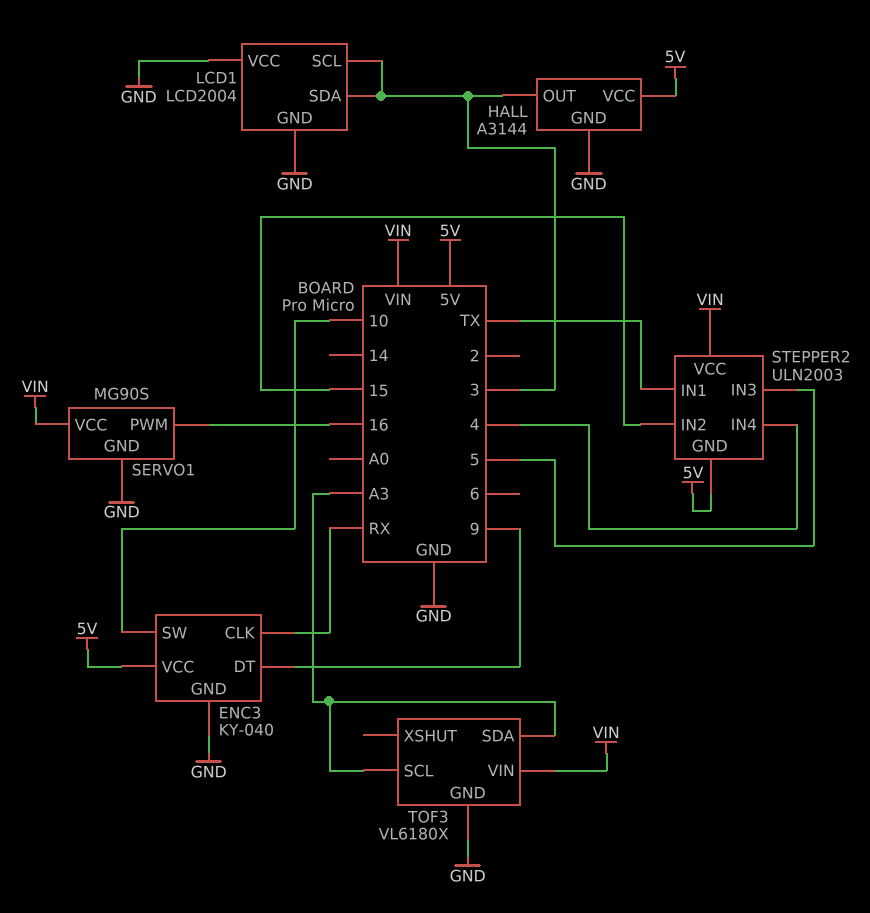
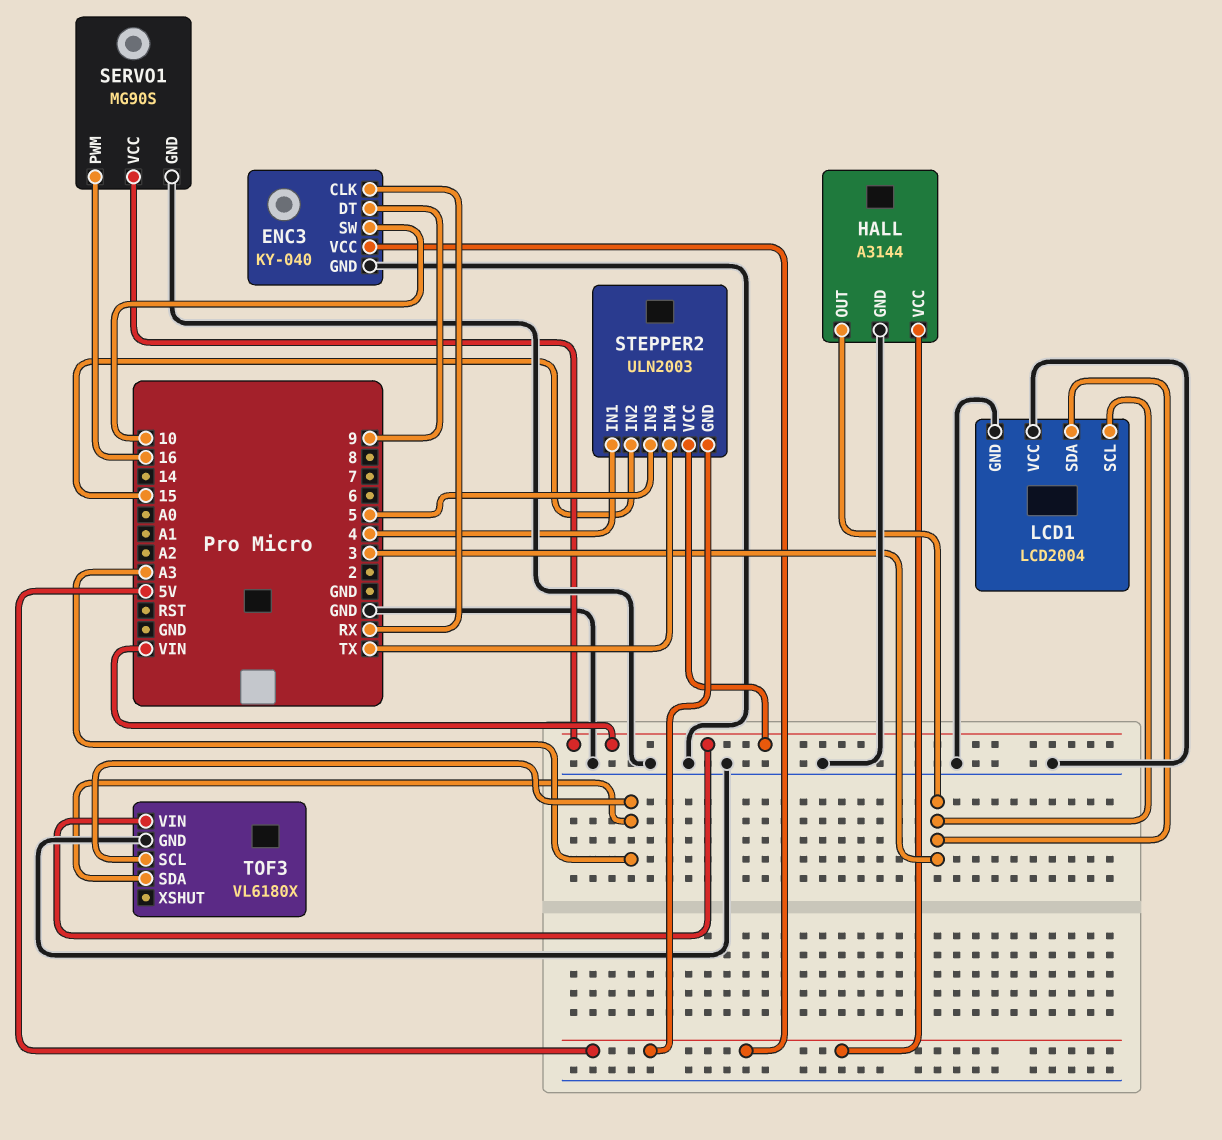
STEPPER2 pin IN1: TX -> 4
STEPPER2 pin IN4: 4 -> TX

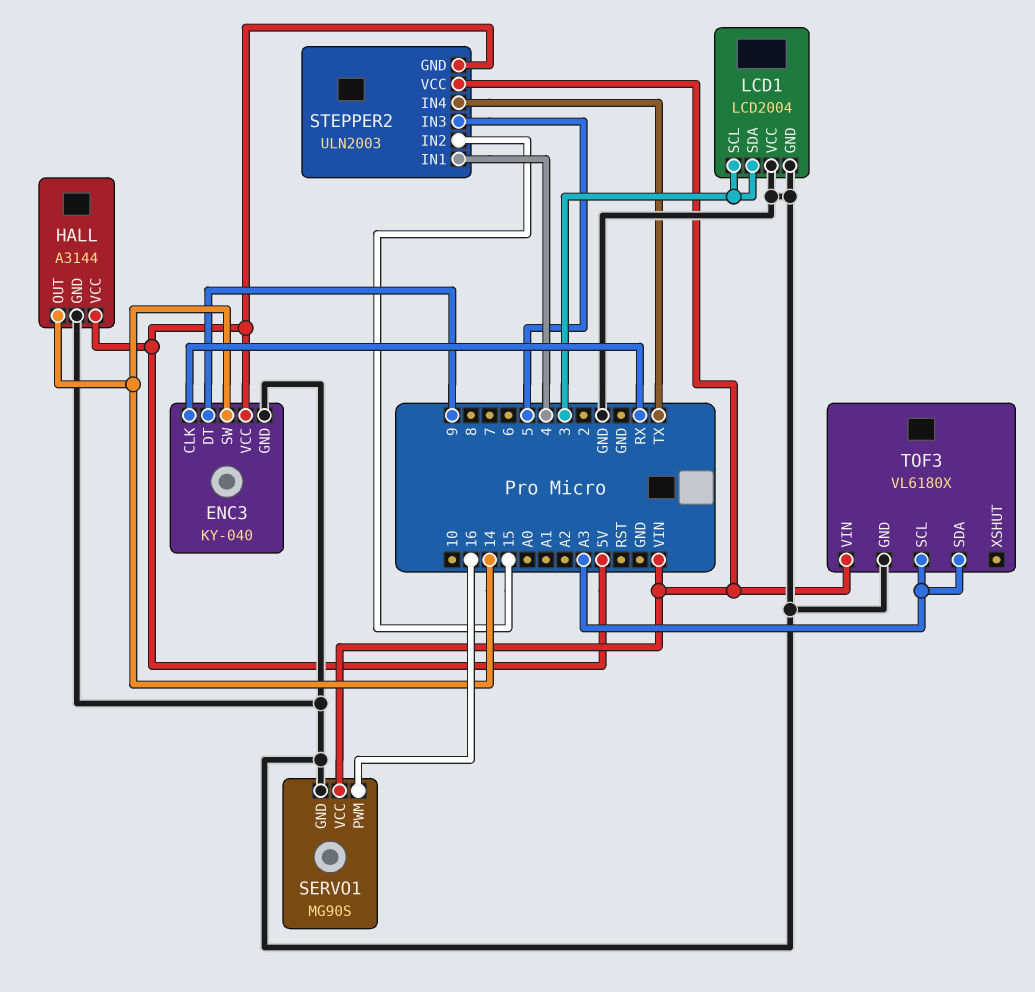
ENC3 pin SW: 10 -> 14
HALL pin OUT: 3 -> 14

